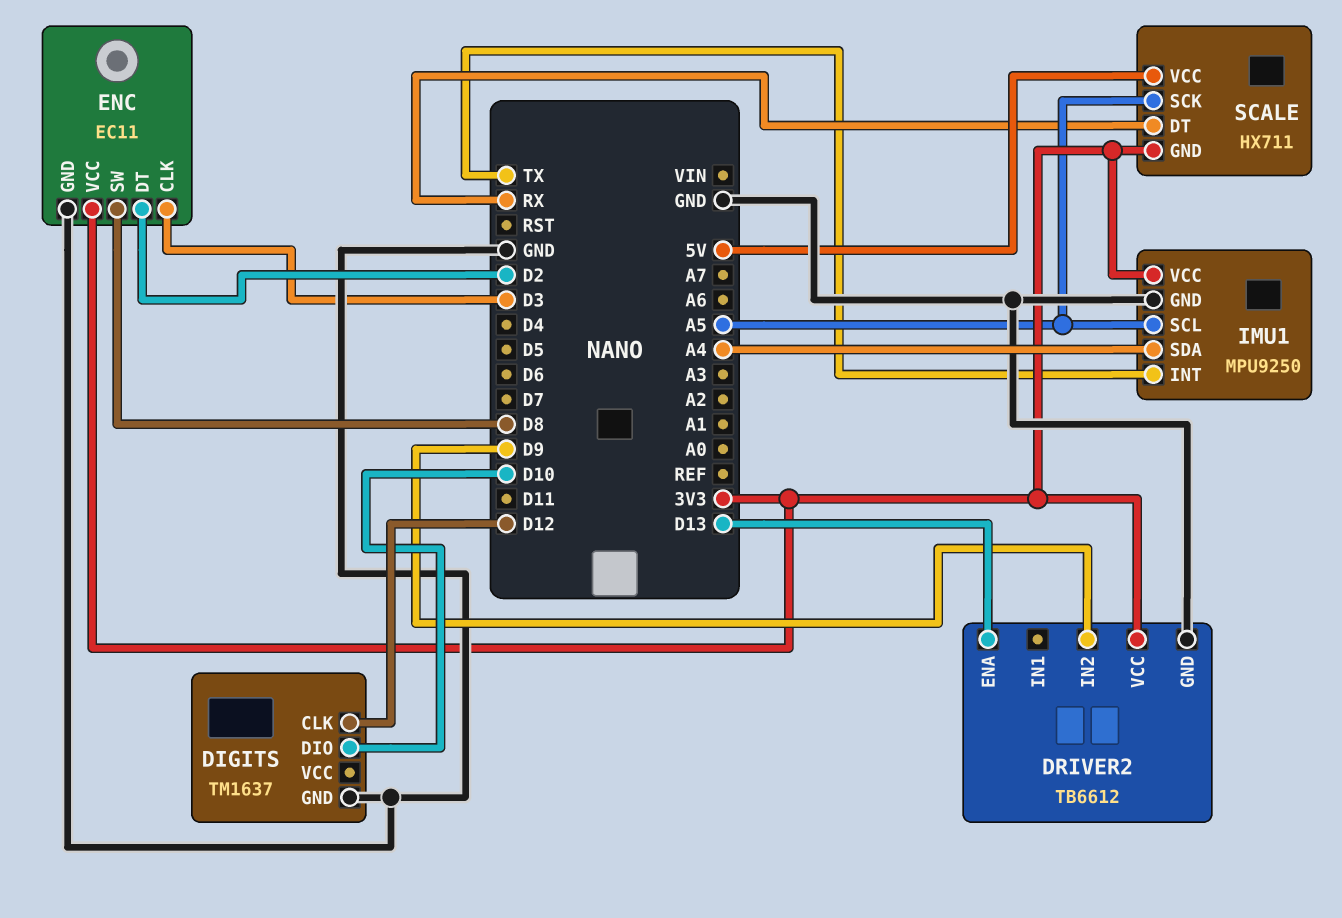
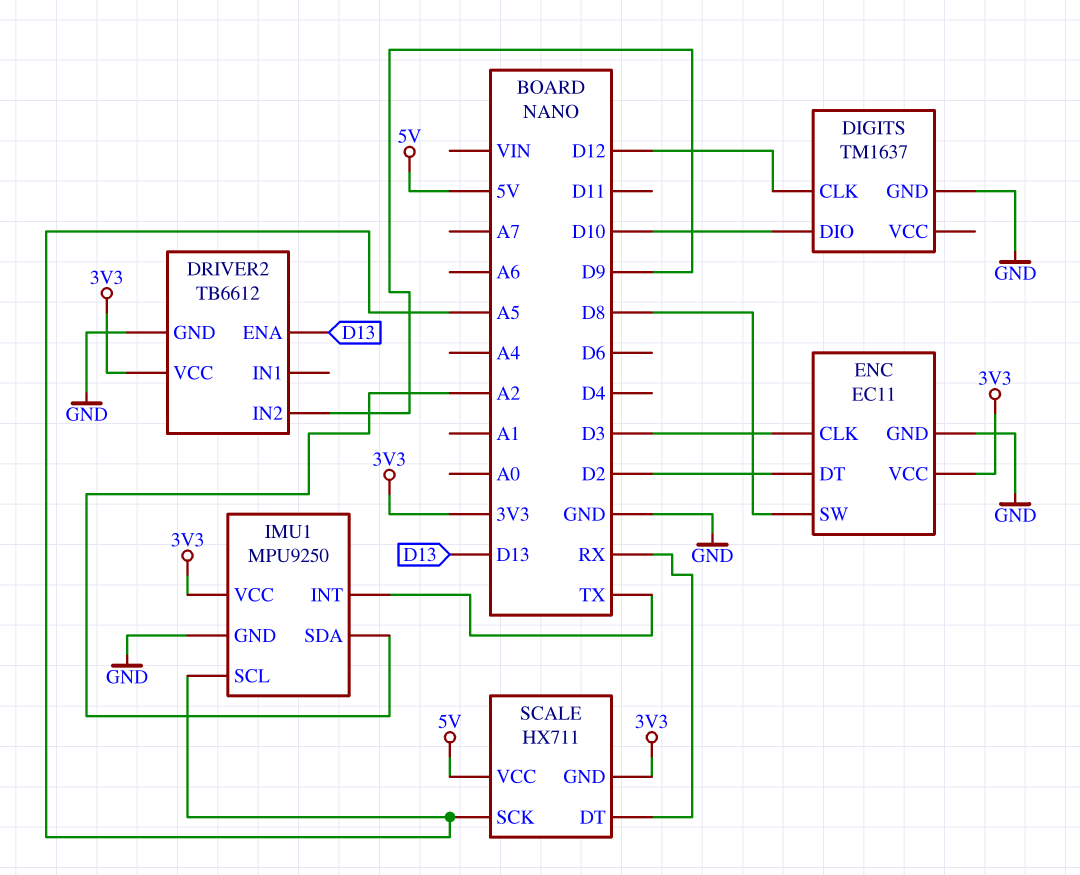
IMU1 pin SDA: A4 -> A2

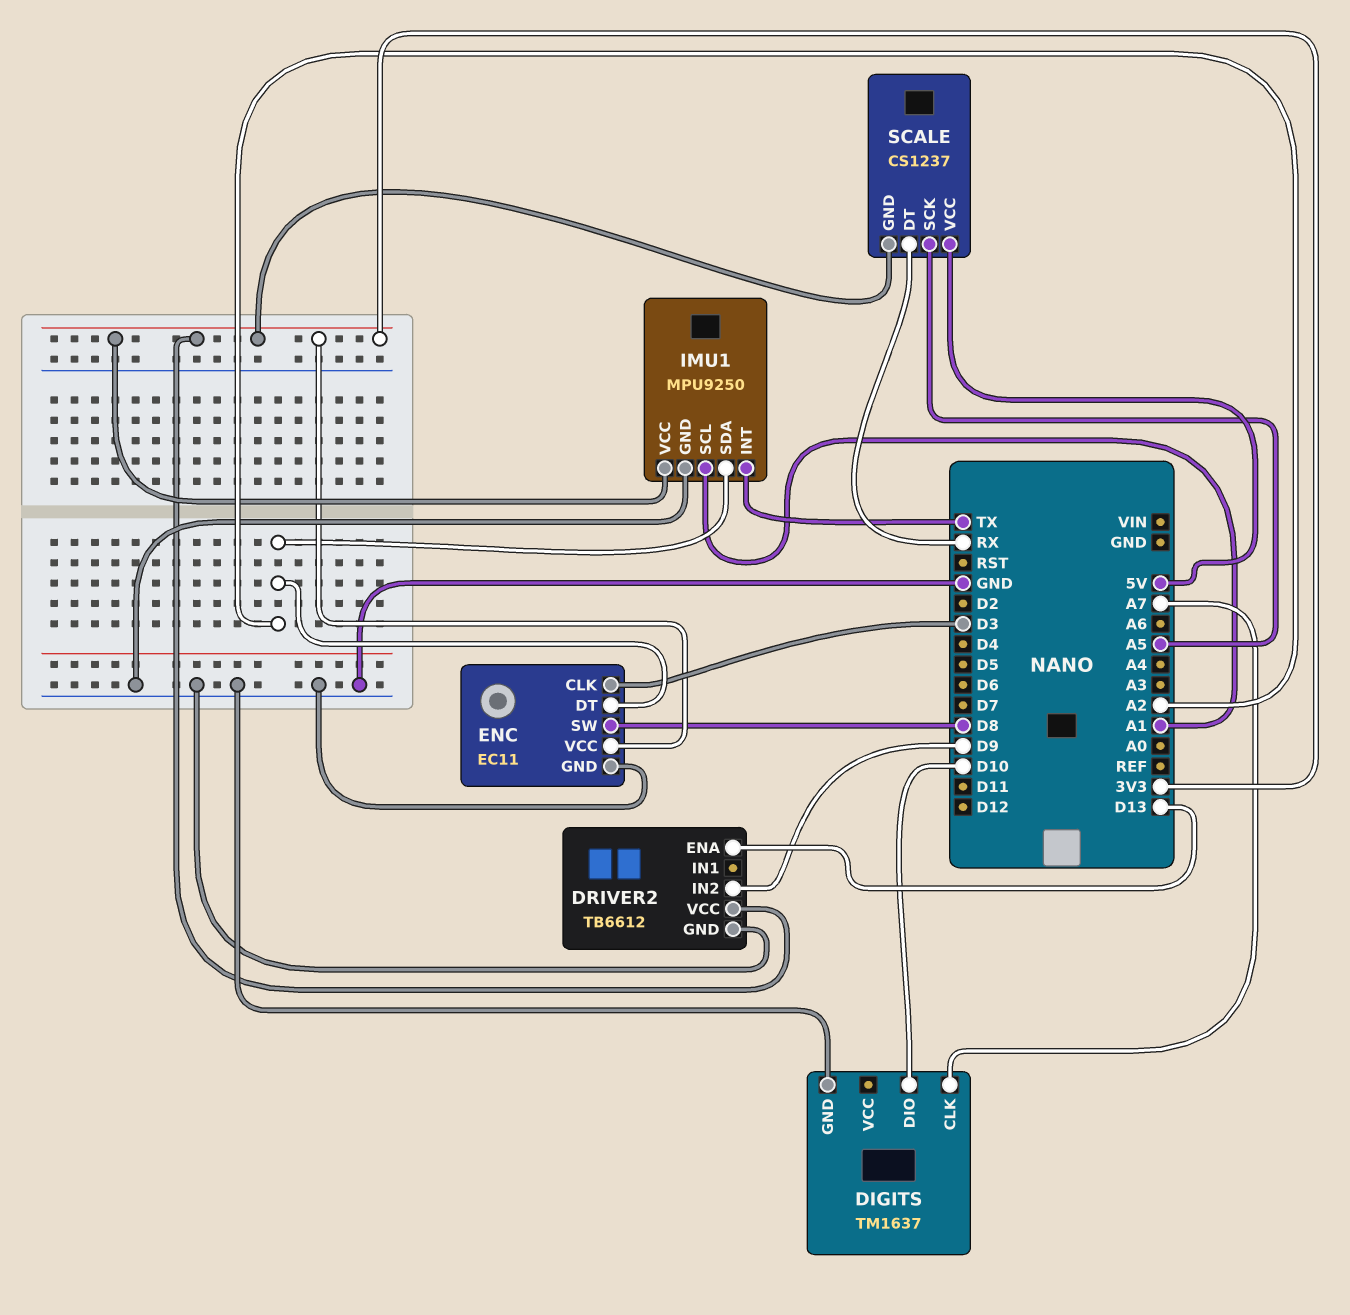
DIGITS pin CLK: D12 -> A7
ENC pin DT: D2 -> A2
IMU1 pin SCL: A5 -> A1
SCALE: HX711 -> CS1237

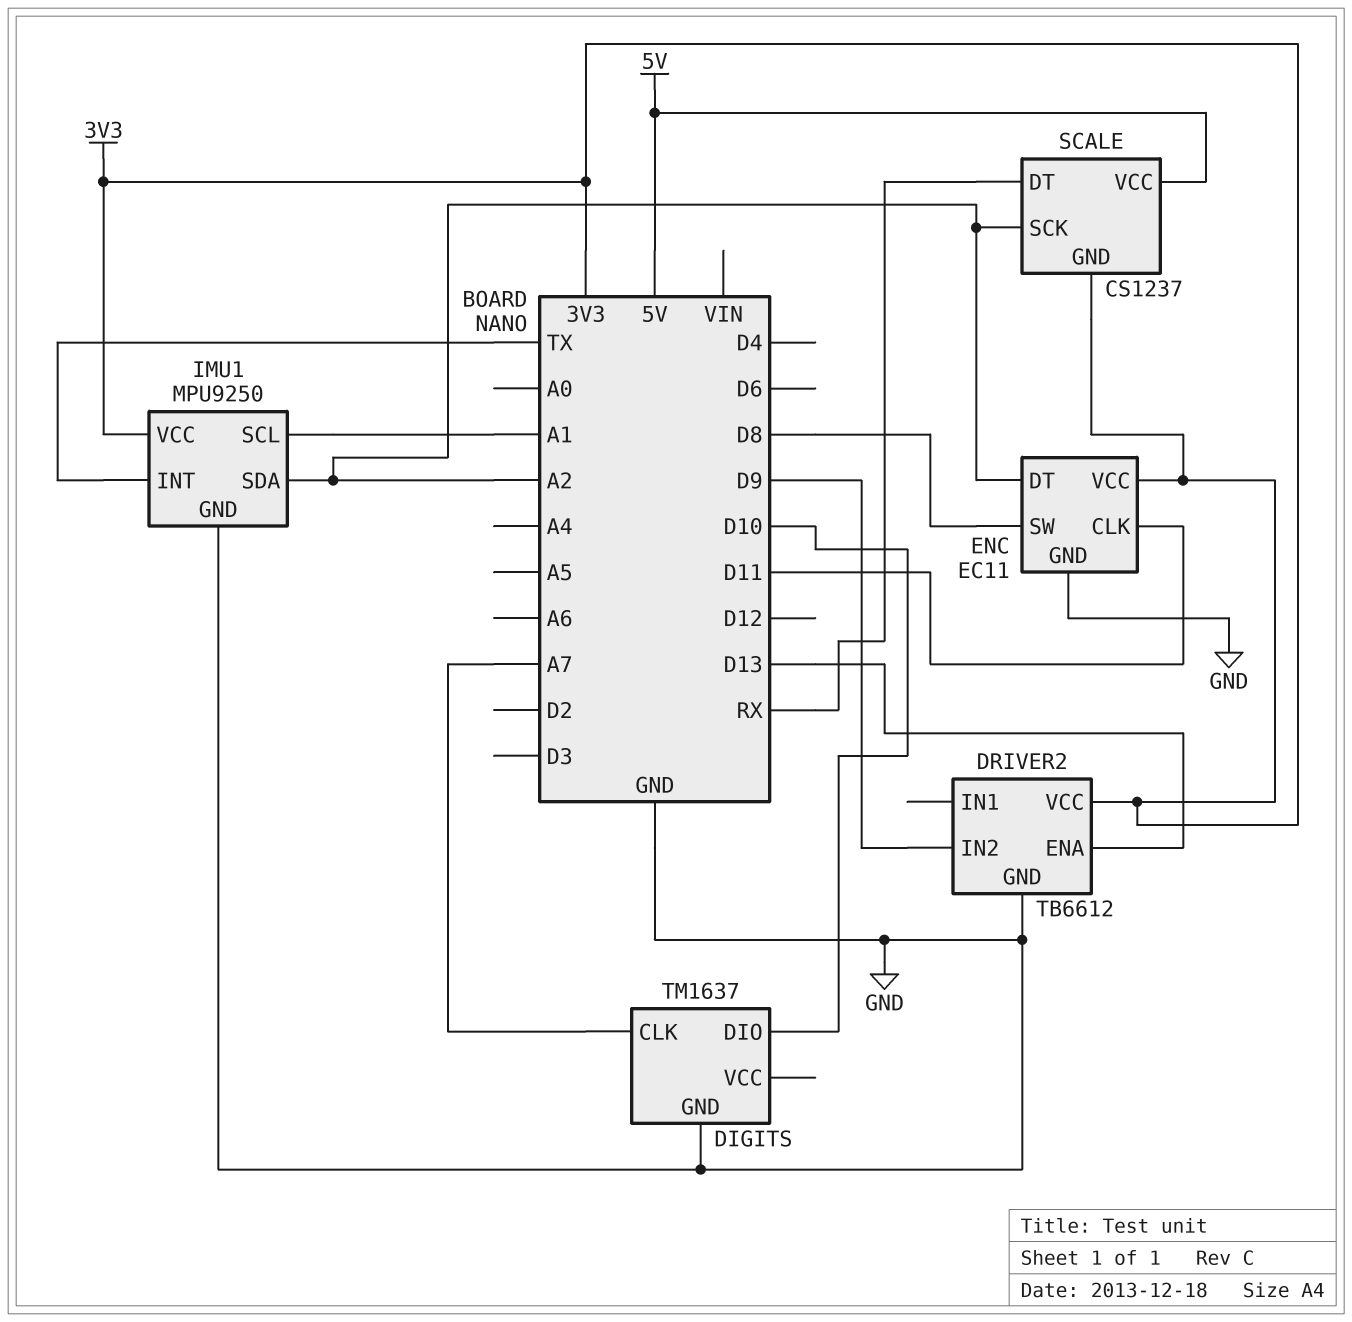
ENC pin CLK: D3 -> D11
SCALE pin SCK: A5 -> A2

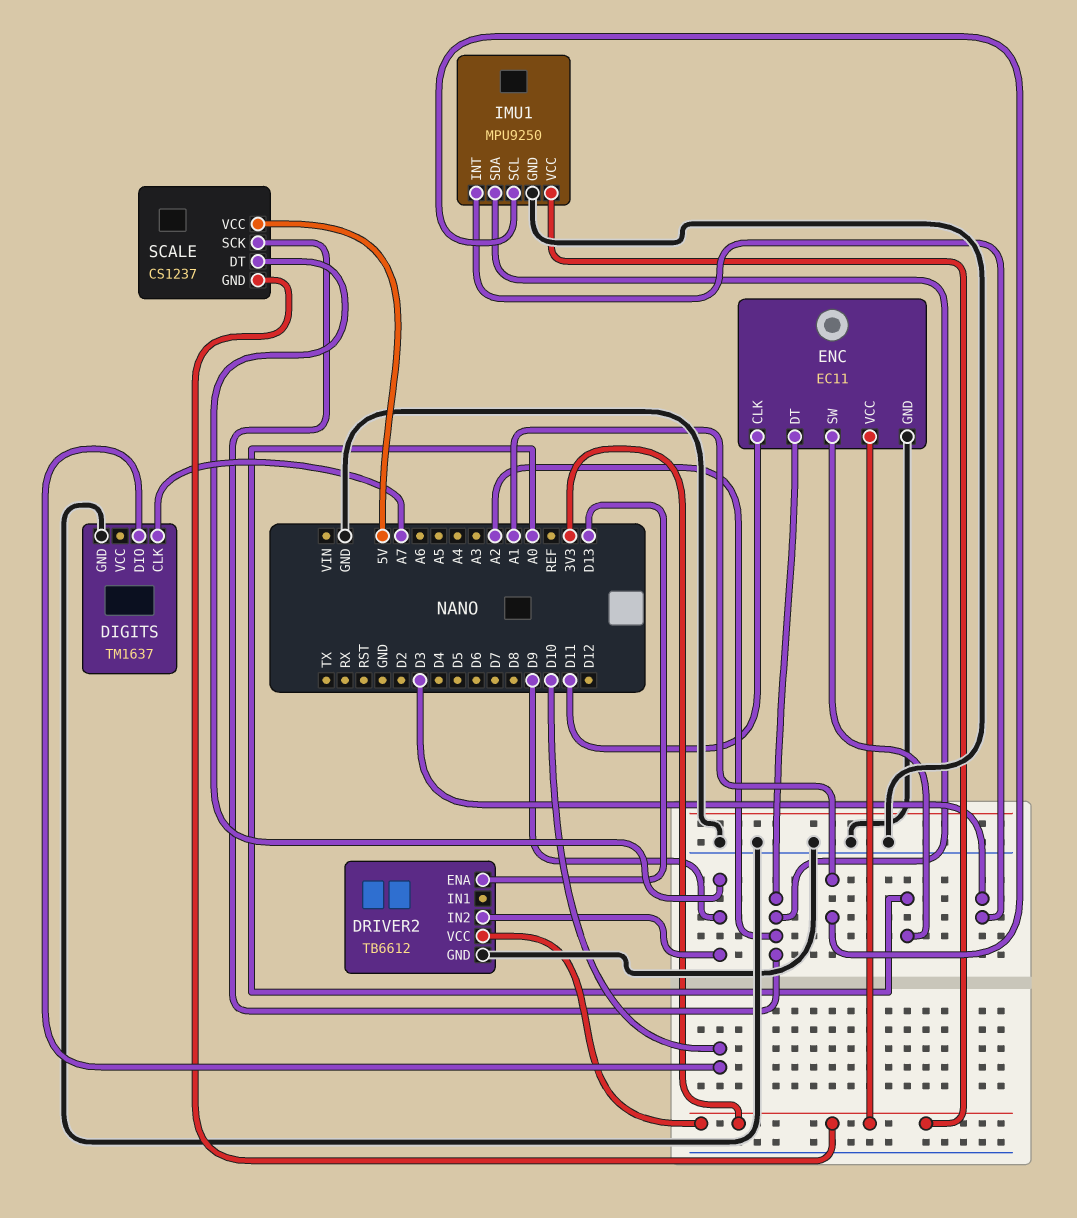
ENC pin SW: D8 -> A0
IMU1 pin INT: TX -> D3
SCALE pin DT: RX -> D9

